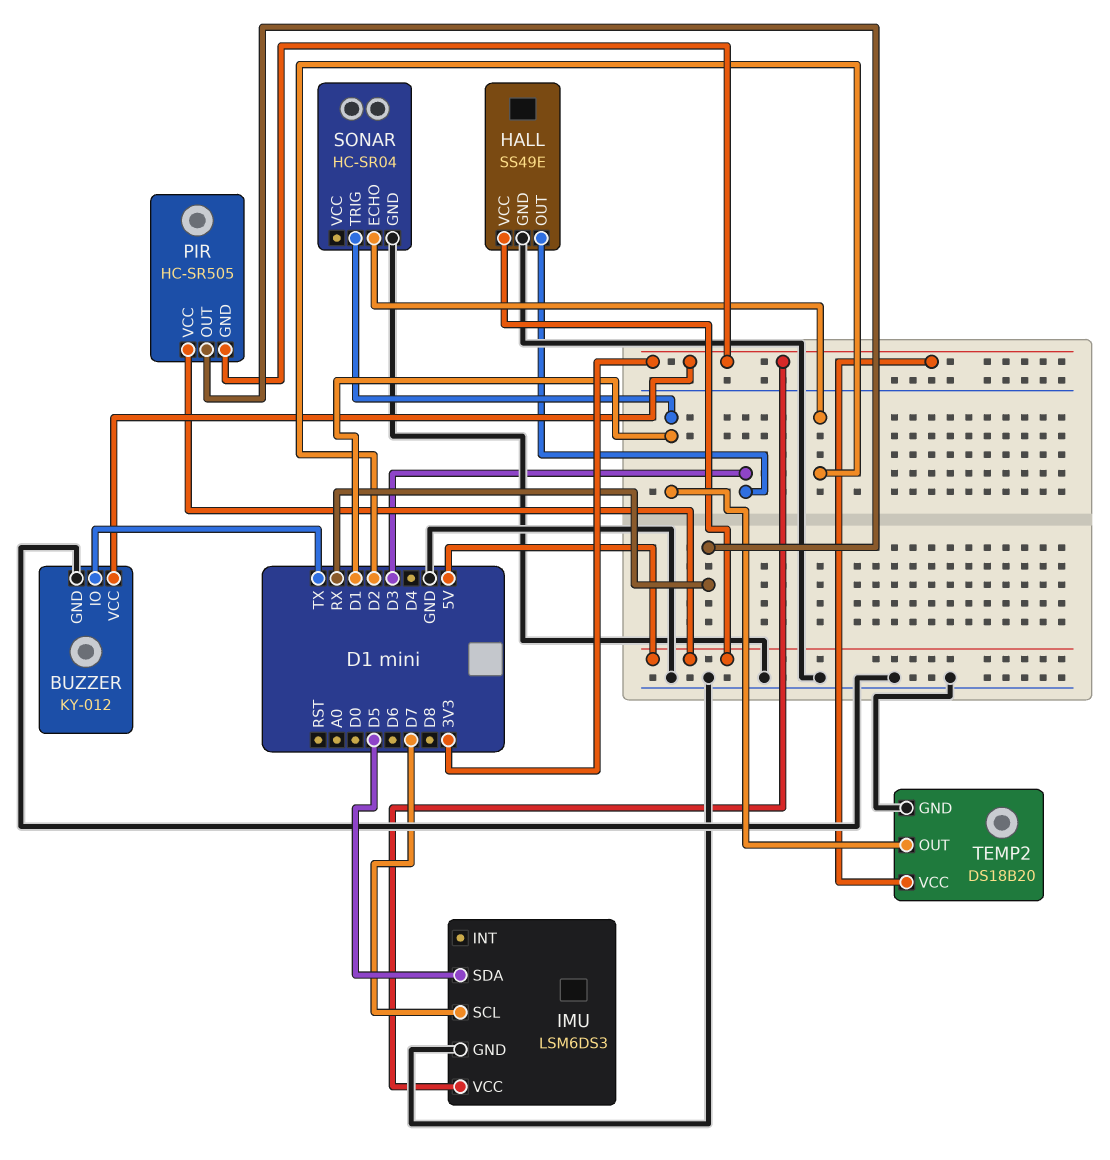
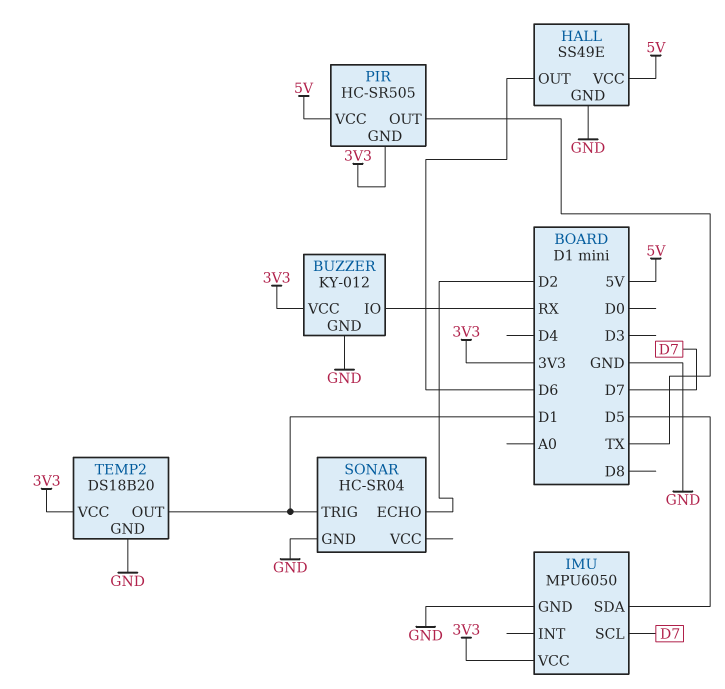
BUZZER pin IO: TX -> RX
HALL pin OUT: D3 -> D6
IMU: LSM6DS3 -> MPU6050
PIR pin OUT: RX -> TX

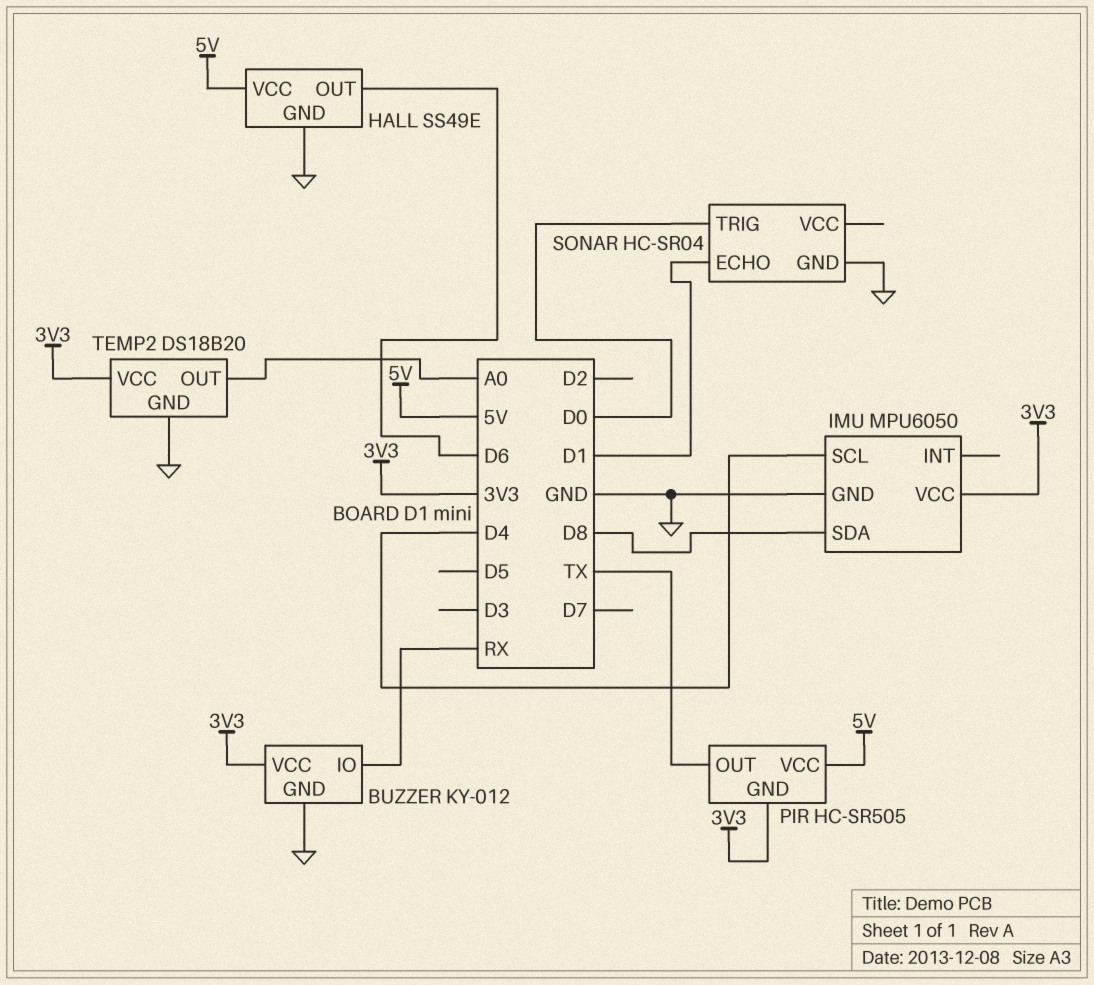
IMU pin SCL: D7 -> D4
IMU pin SDA: D5 -> D8
SONAR pin ECHO: D2 -> D1
SONAR pin TRIG: D1 -> D0
TEMP2 pin OUT: D1 -> A0

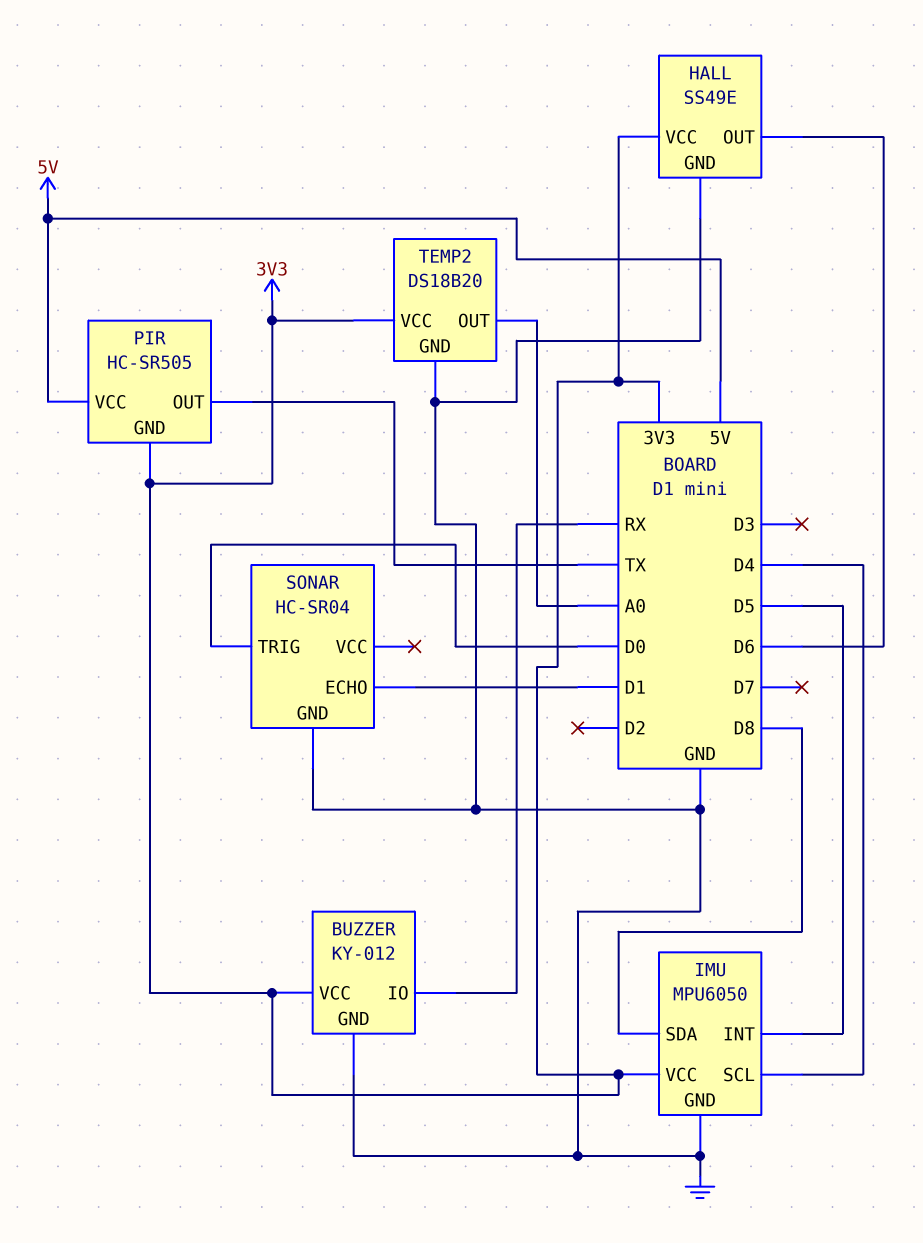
HALL pin VCC: 5V -> 3V3
IMU pin INT: none -> D5

